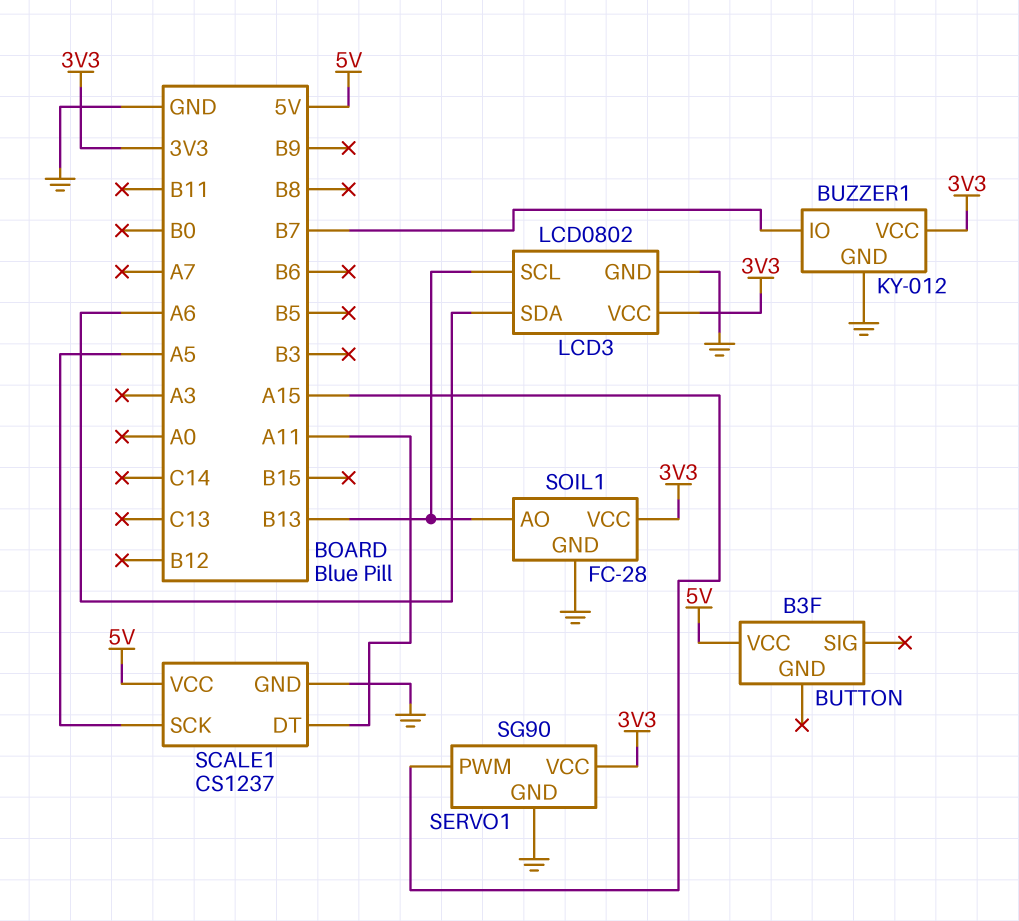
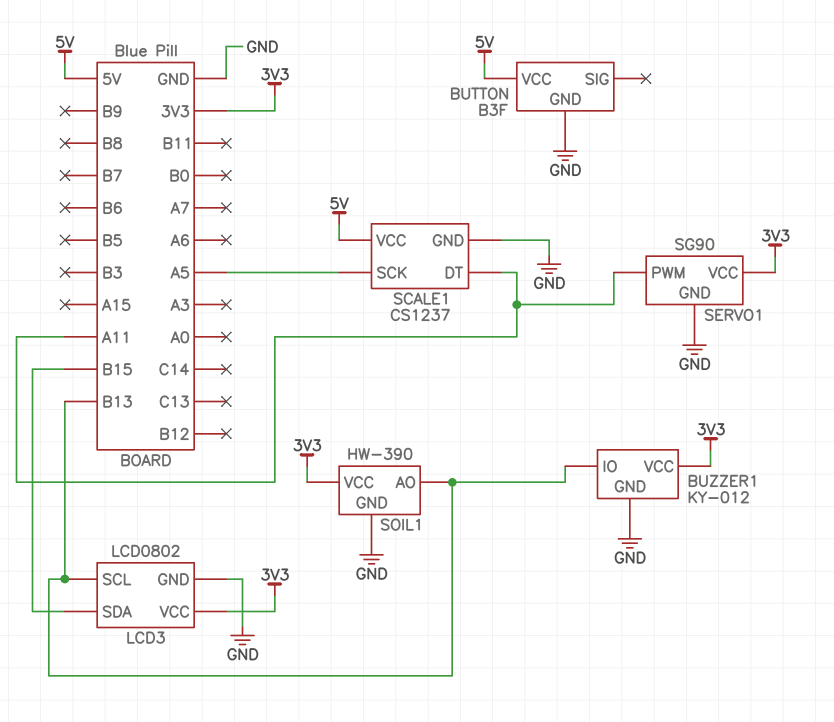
BUTTON pin GND: none -> GND
BUZZER1 pin IO: B7 -> B13
LCD3 pin SDA: A6 -> B15
SERVO1 pin PWM: A15 -> A11
SOIL1: FC-28 -> HW-390

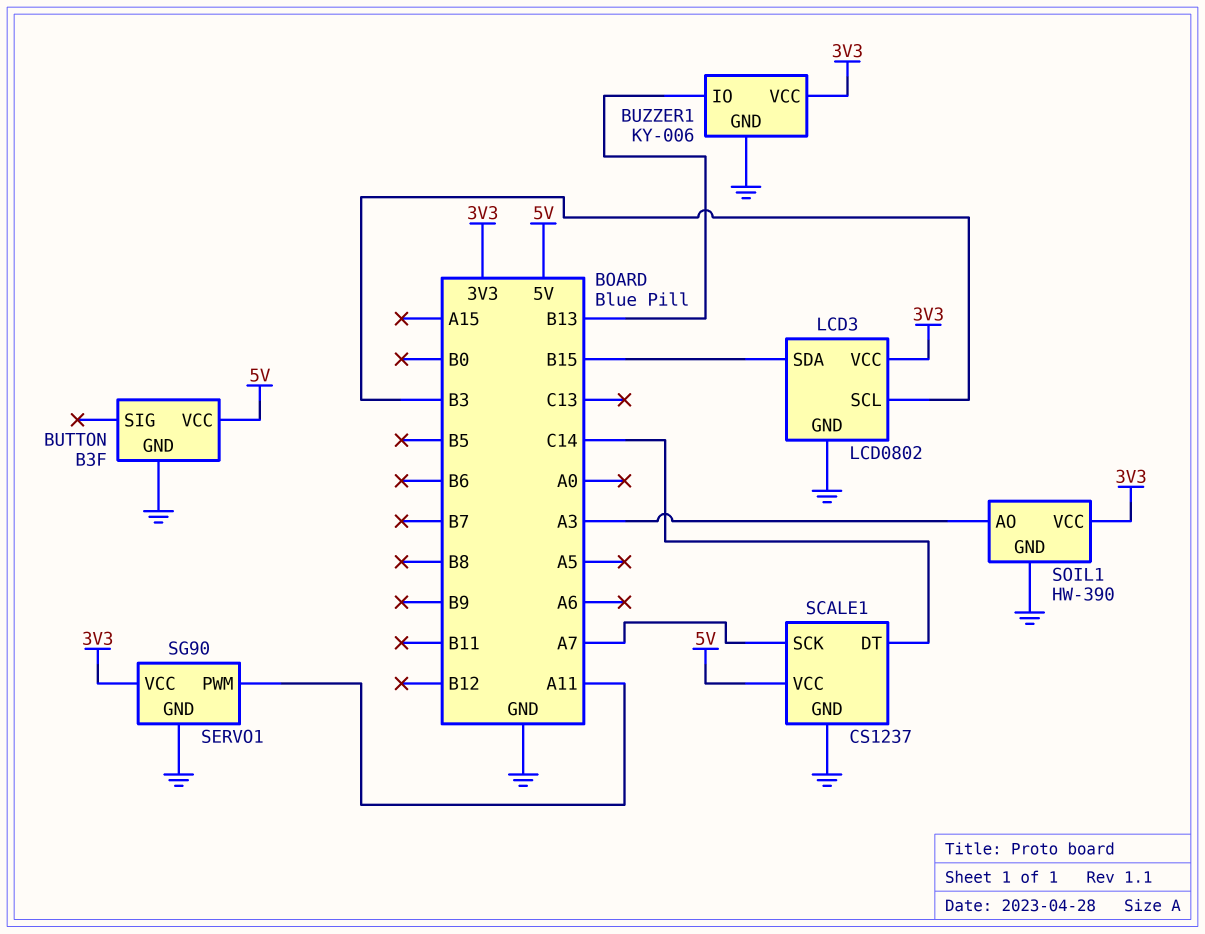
BUZZER1: KY-012 -> KY-006
LCD3 pin SCL: B13 -> B3
SCALE1 pin DT: A11 -> C14
SCALE1 pin SCK: A5 -> A7
SOIL1 pin AO: B13 -> A3

